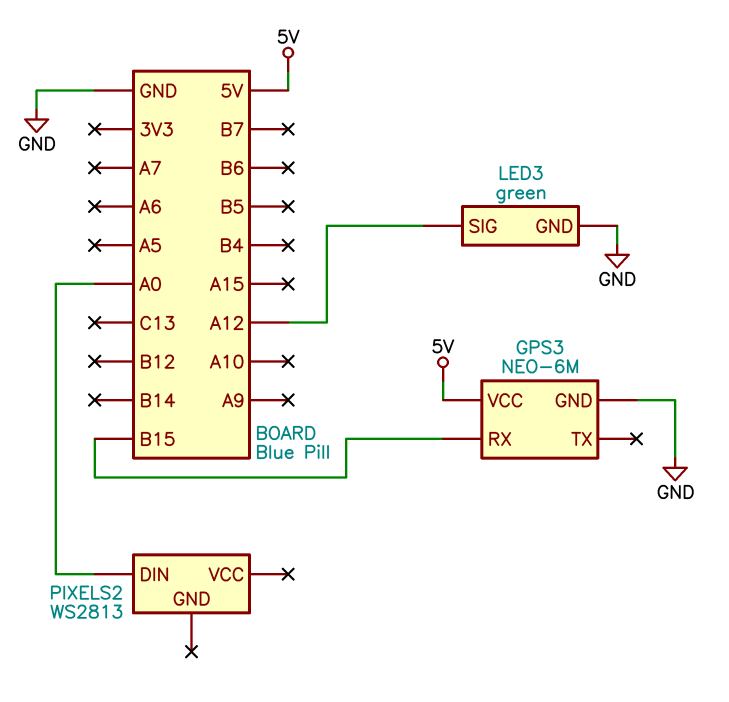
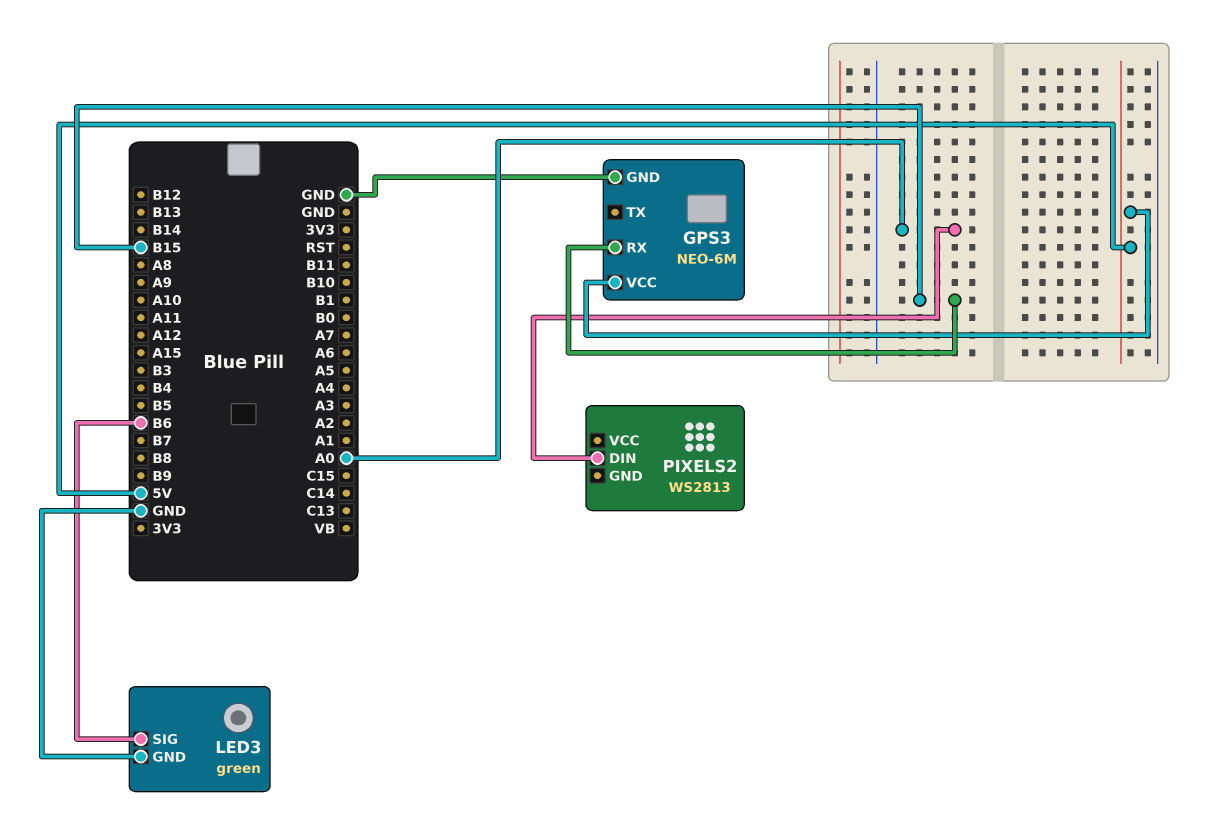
LED3 pin SIG: A12 -> B6

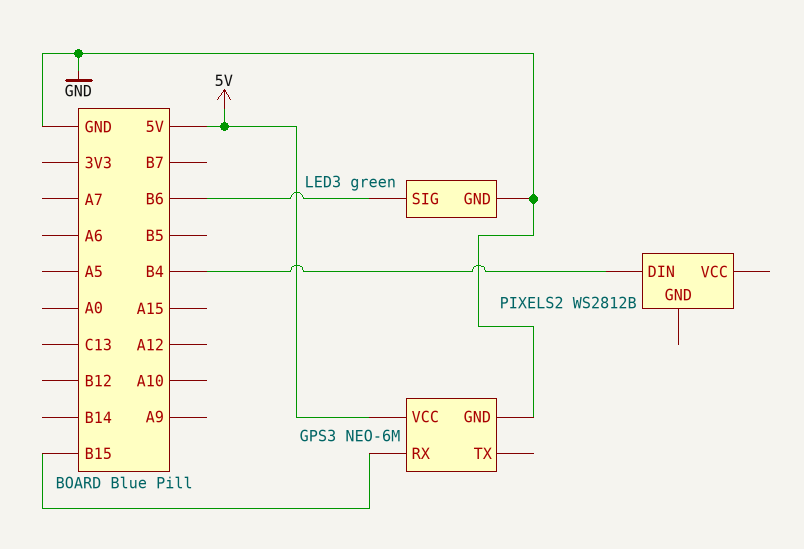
PIXELS2: WS2813 -> WS2812B
PIXELS2 pin DIN: A0 -> B4

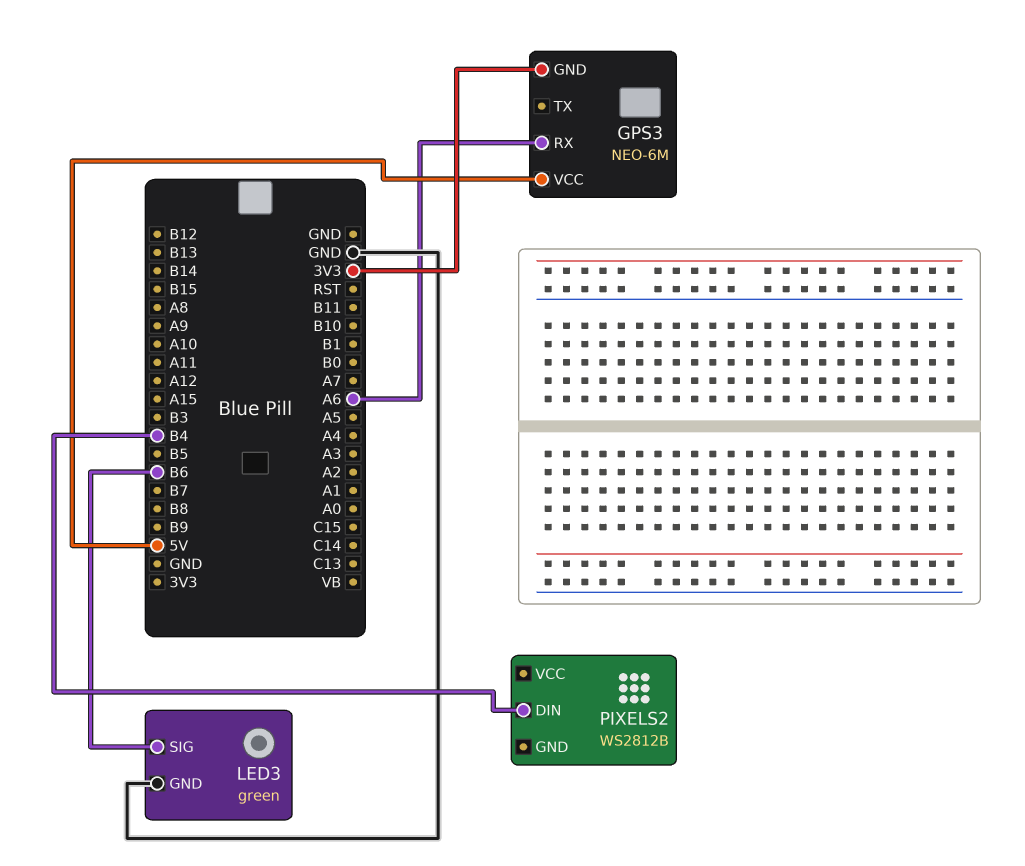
GPS3 pin GND: GND -> 3V3
GPS3 pin RX: B15 -> A6

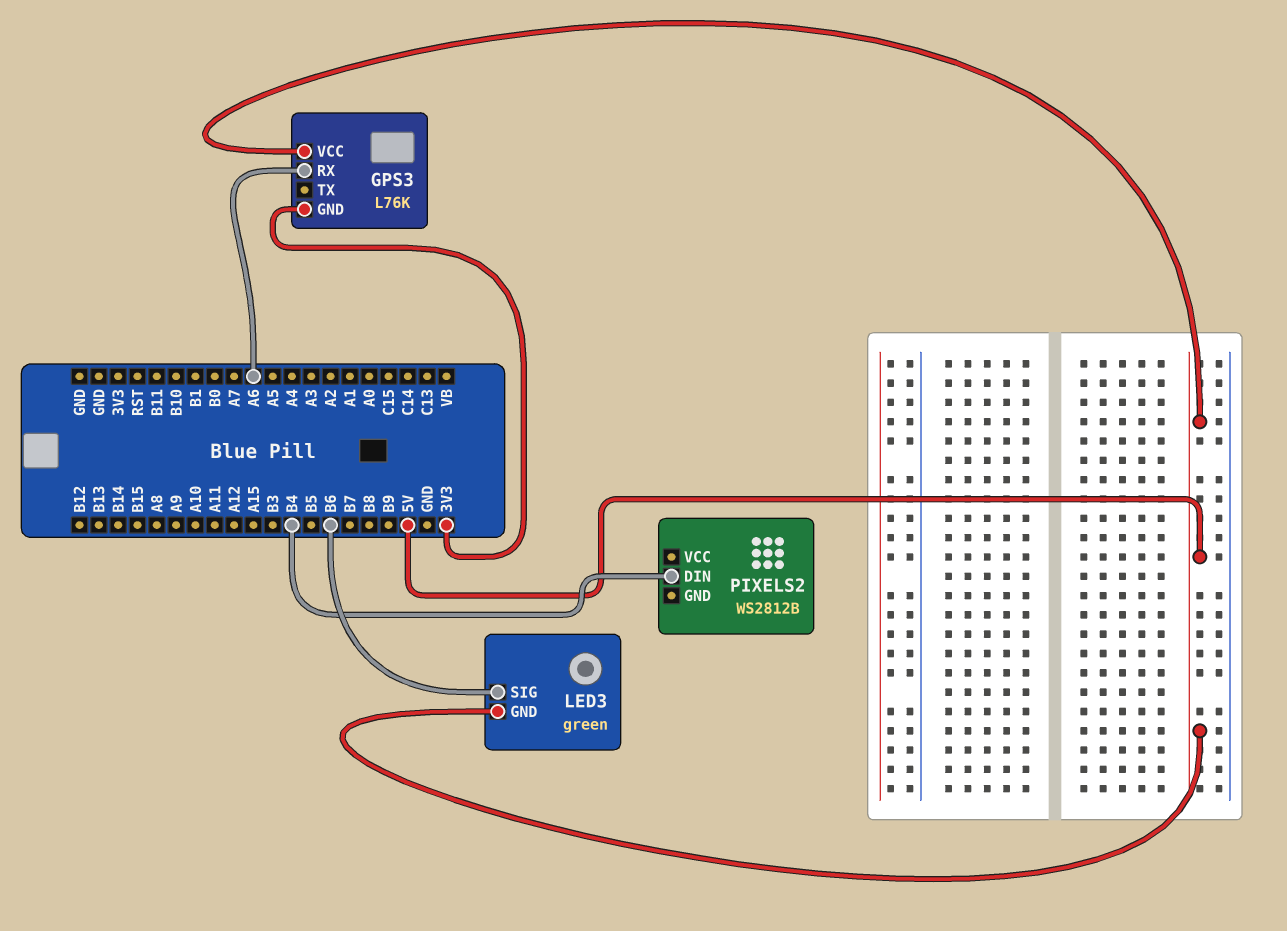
GPS3: NEO-6M -> L76K
LED3 pin GND: GND -> 5V

